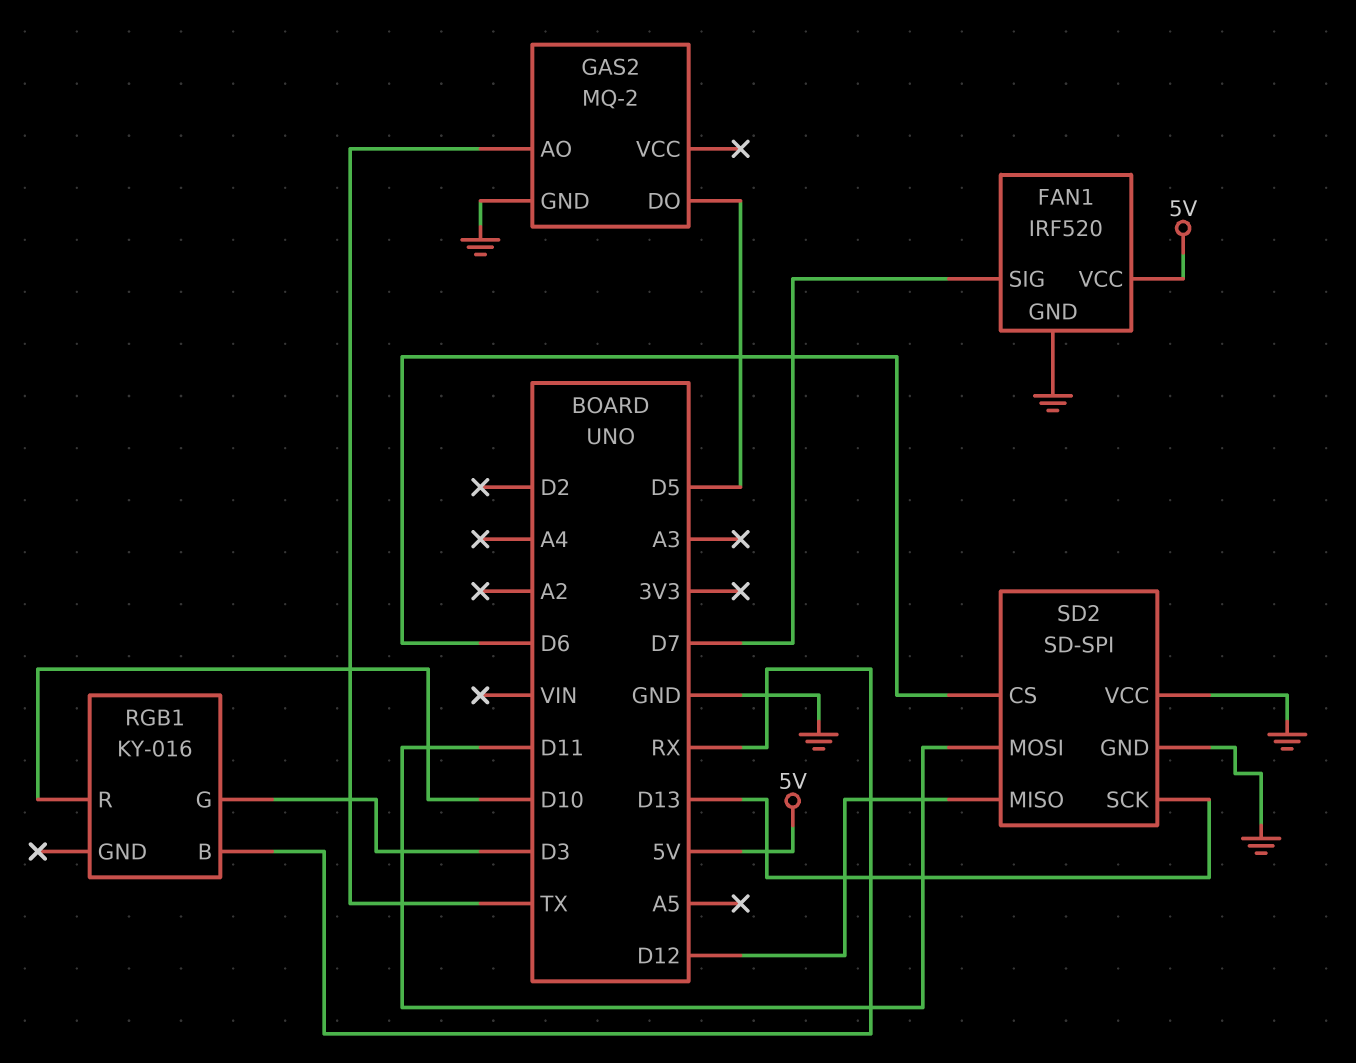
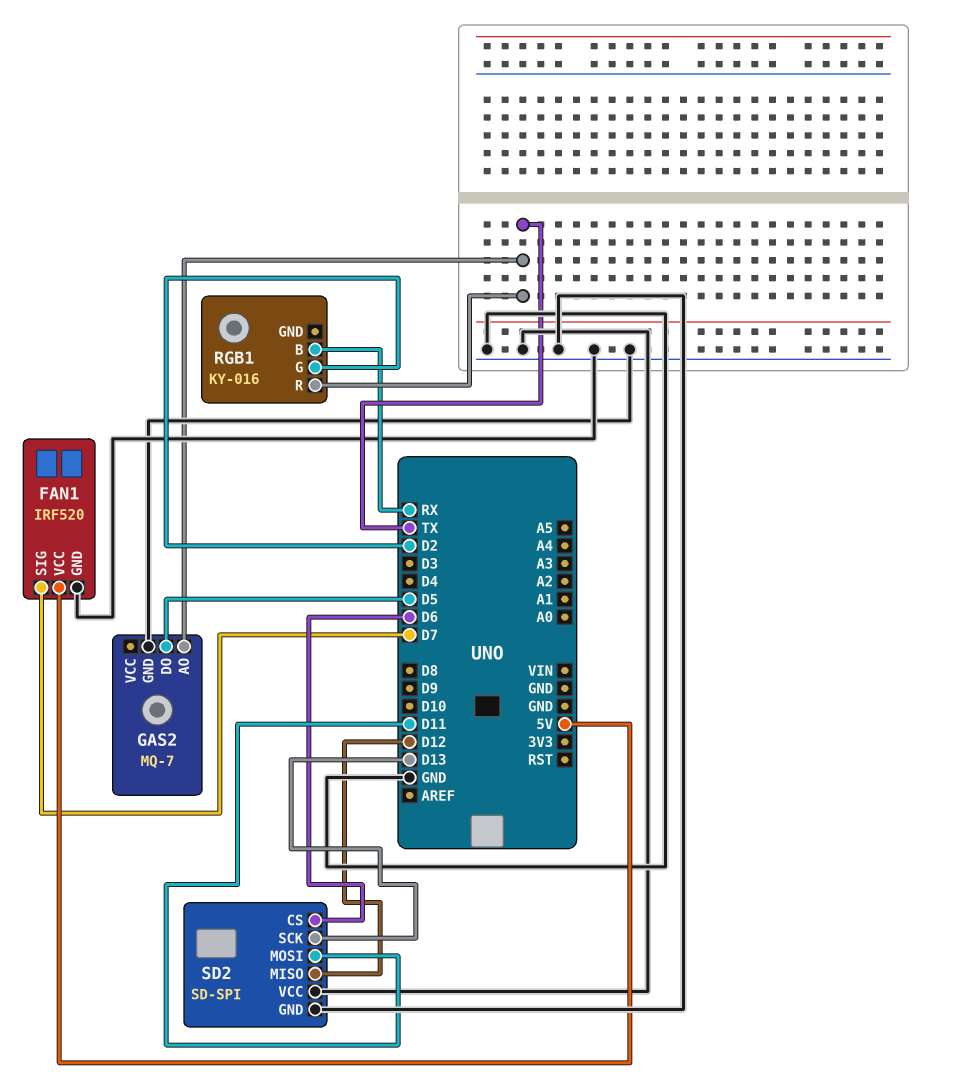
GAS2: MQ-2 -> MQ-7
RGB1 pin G: D3 -> D2
RGB1 pin R: D10 -> TX

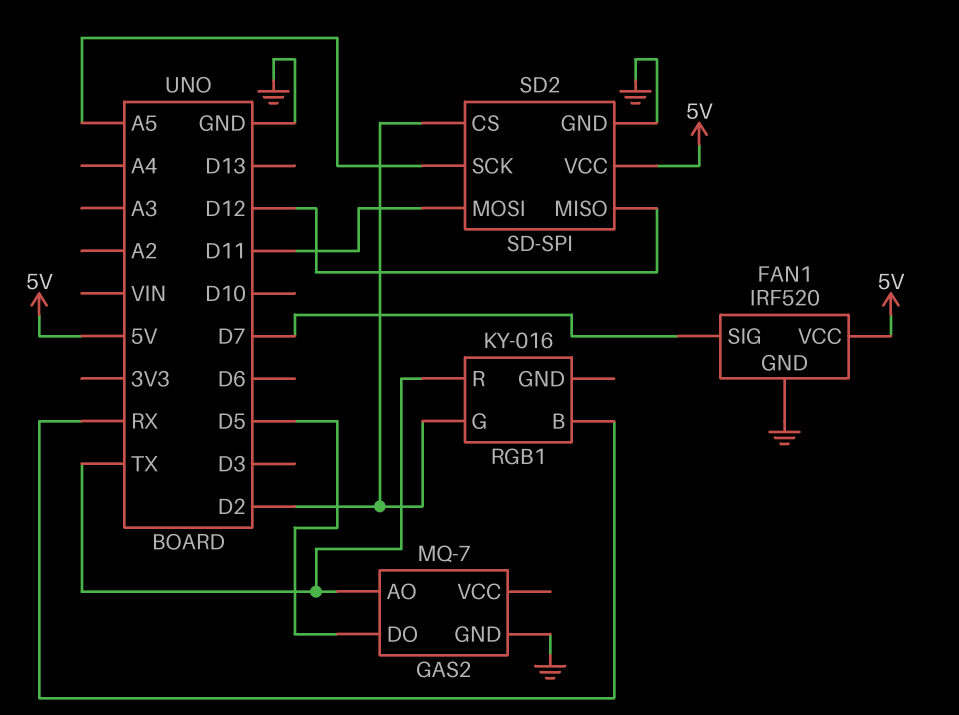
SD2 pin CS: D6 -> D2
SD2 pin SCK: D13 -> A5
SD2 pin VCC: GND -> 5V

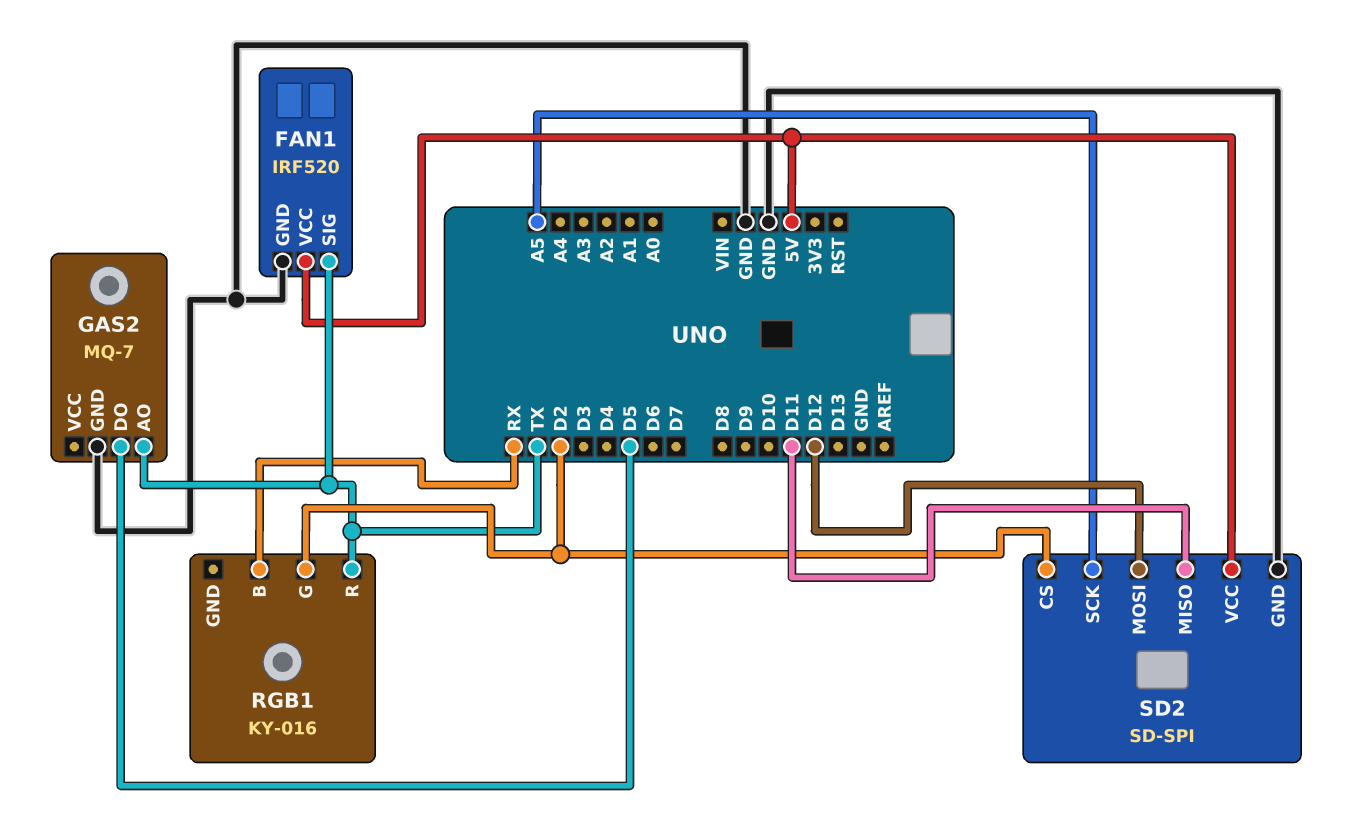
FAN1 pin SIG: D7 -> TX
SD2 pin MISO: D12 -> D11
SD2 pin MOSI: D11 -> D12

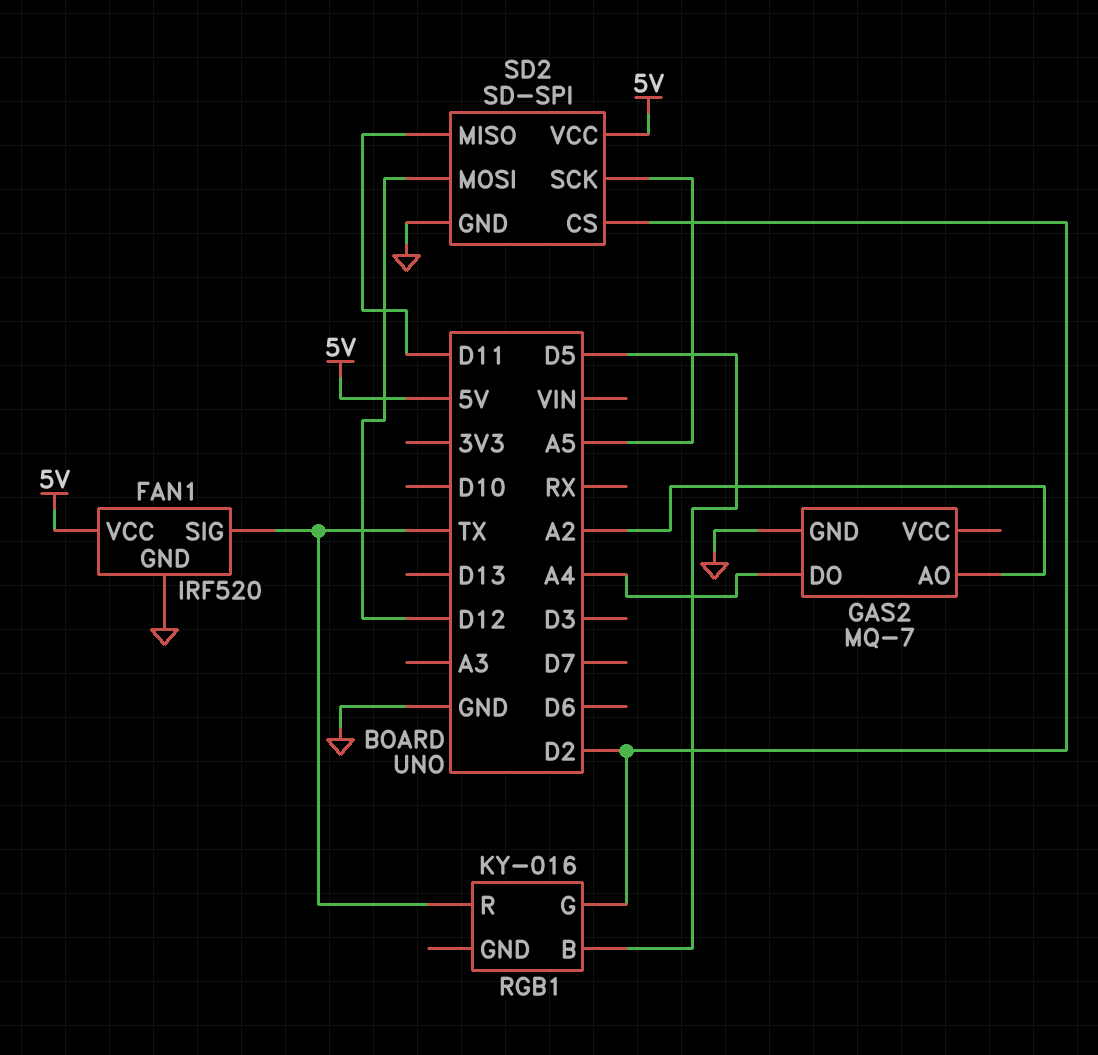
GAS2 pin AO: TX -> A2
GAS2 pin DO: D5 -> A4
RGB1 pin B: RX -> D5

